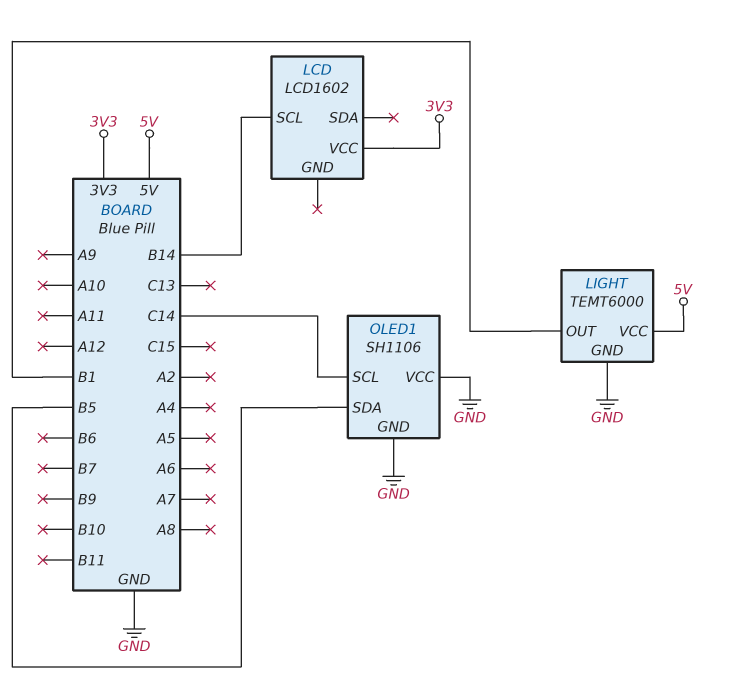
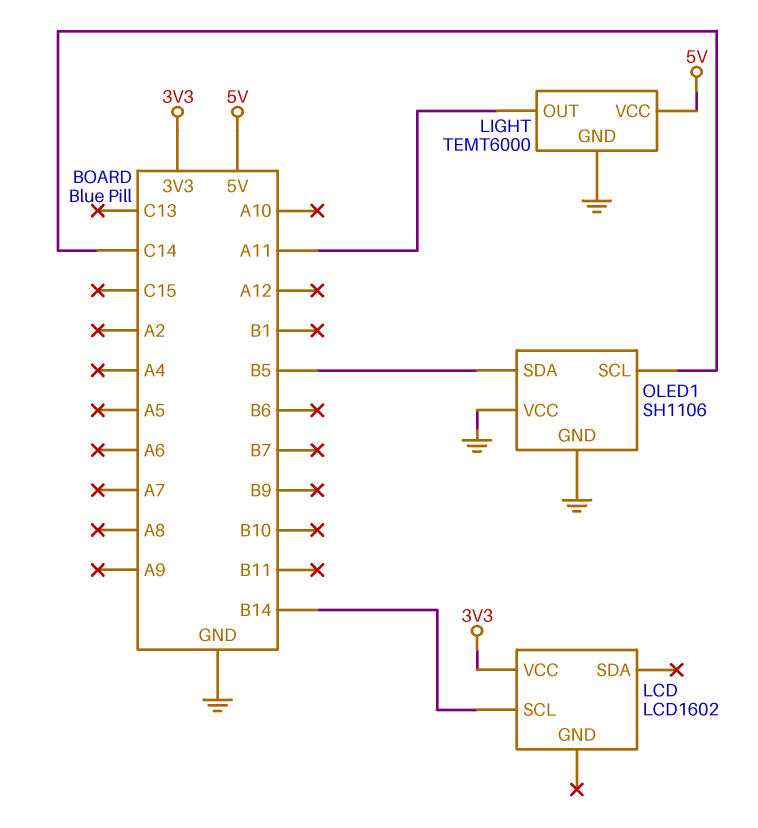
LIGHT pin OUT: B1 -> A11

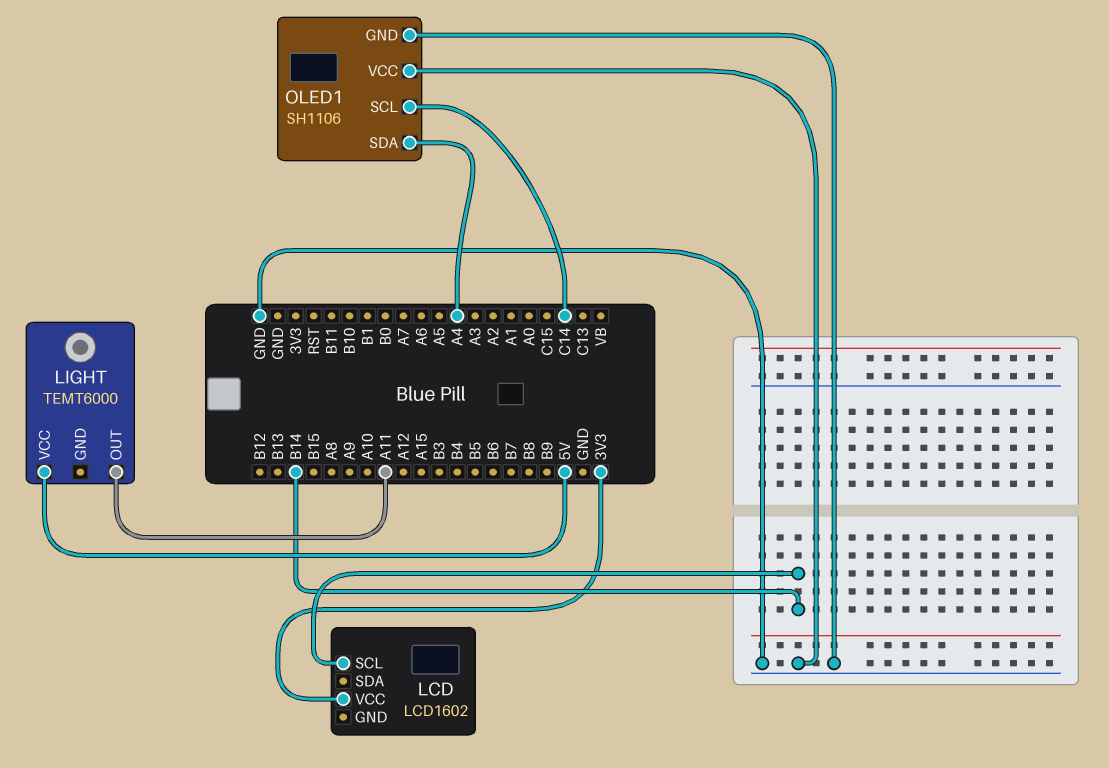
LIGHT pin GND: GND -> none
OLED1 pin SDA: B5 -> A4

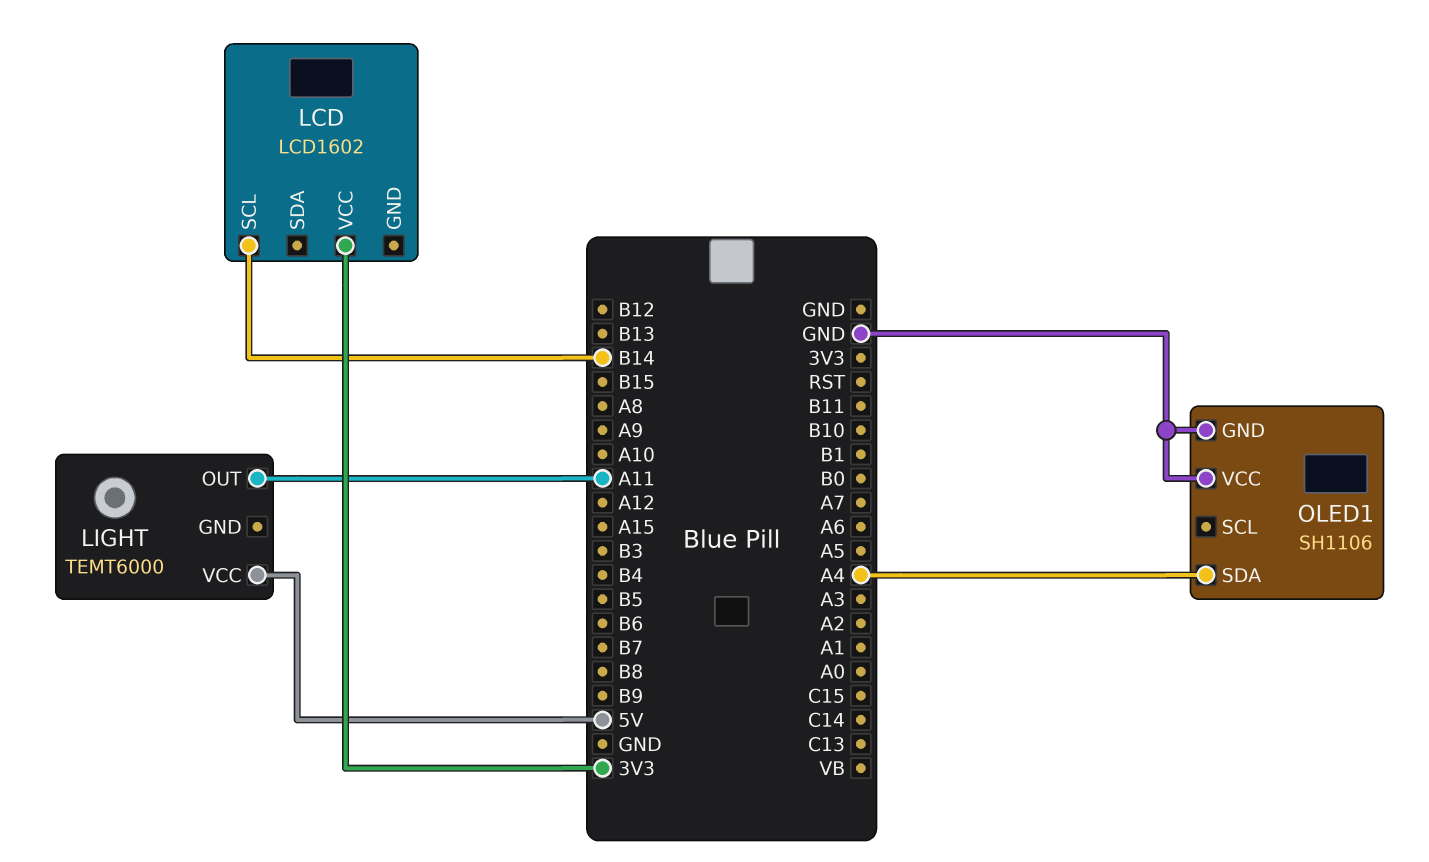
OLED1 pin SCL: C14 -> none

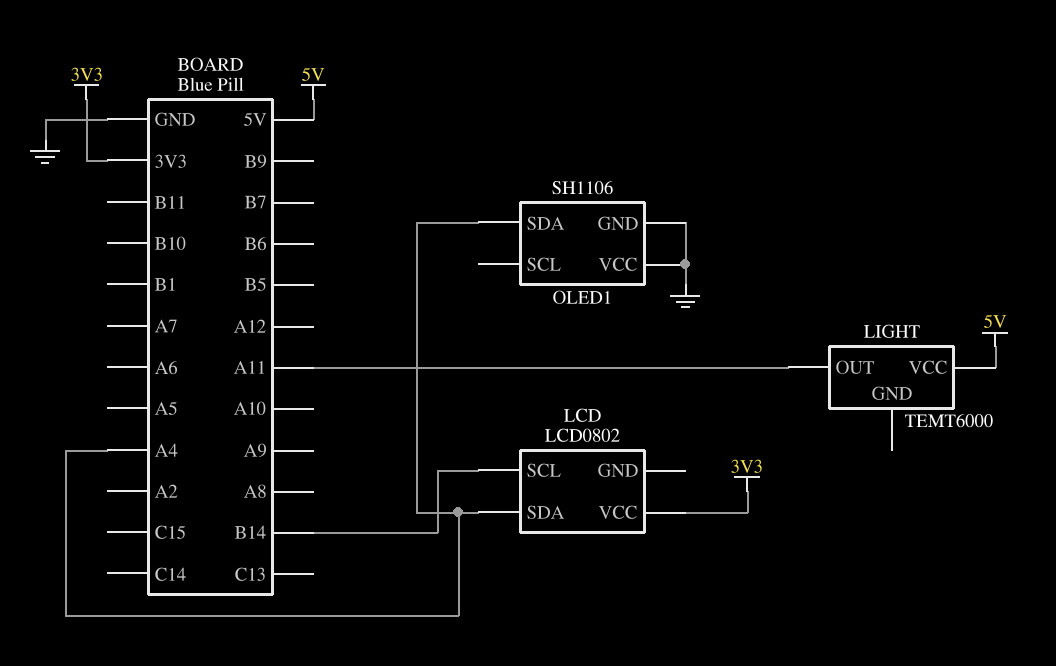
LCD: LCD1602 -> LCD0802
LCD pin SDA: none -> A4

